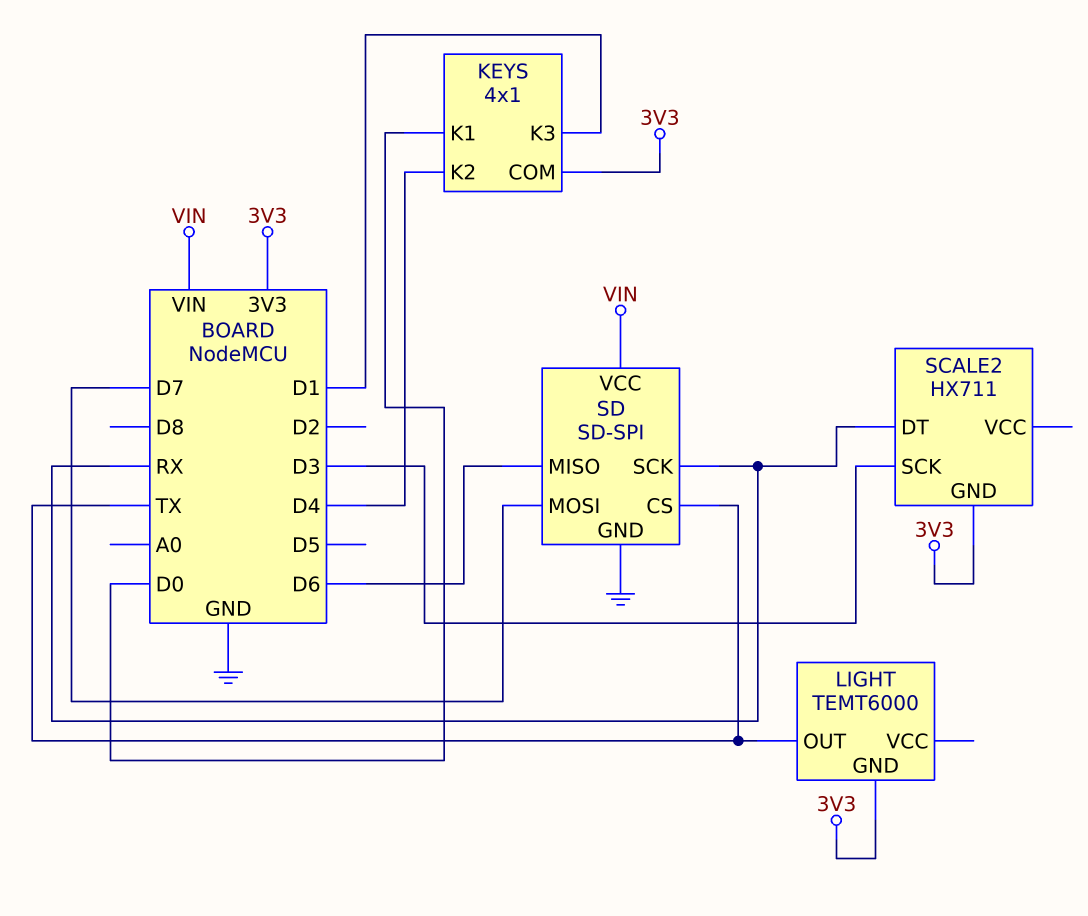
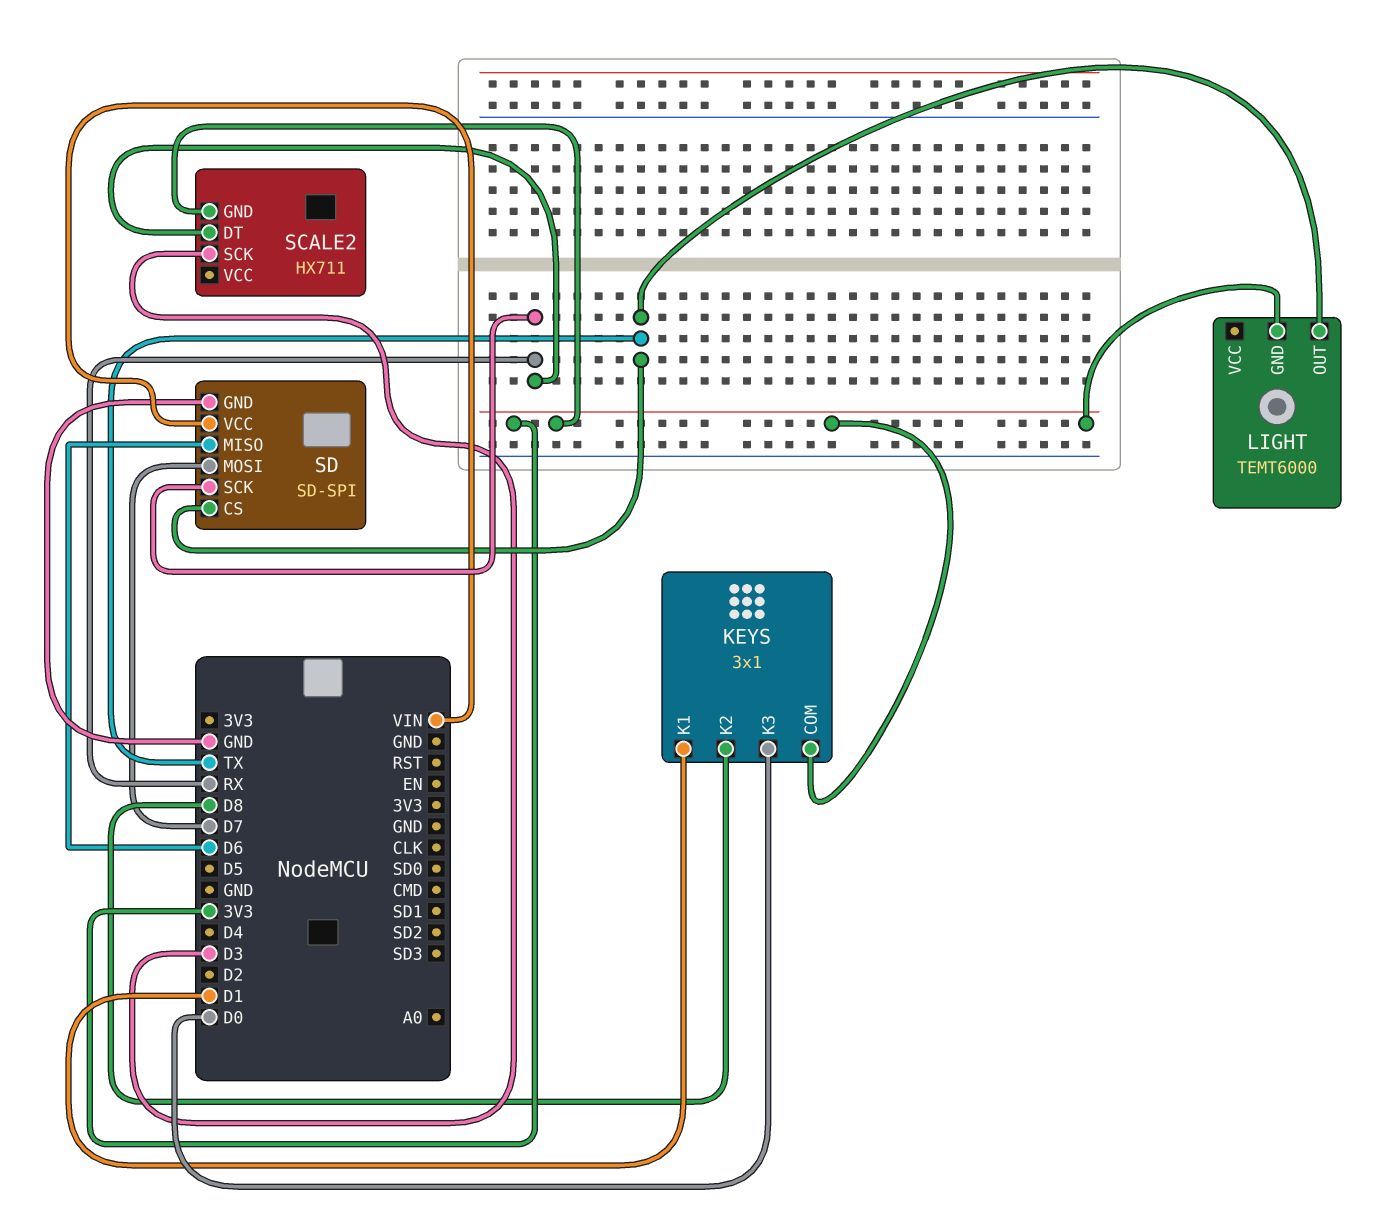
KEYS: 4x1 -> 3x1
KEYS pin K1: D0 -> D1
KEYS pin K2: D4 -> D8
KEYS pin K3: D1 -> D0

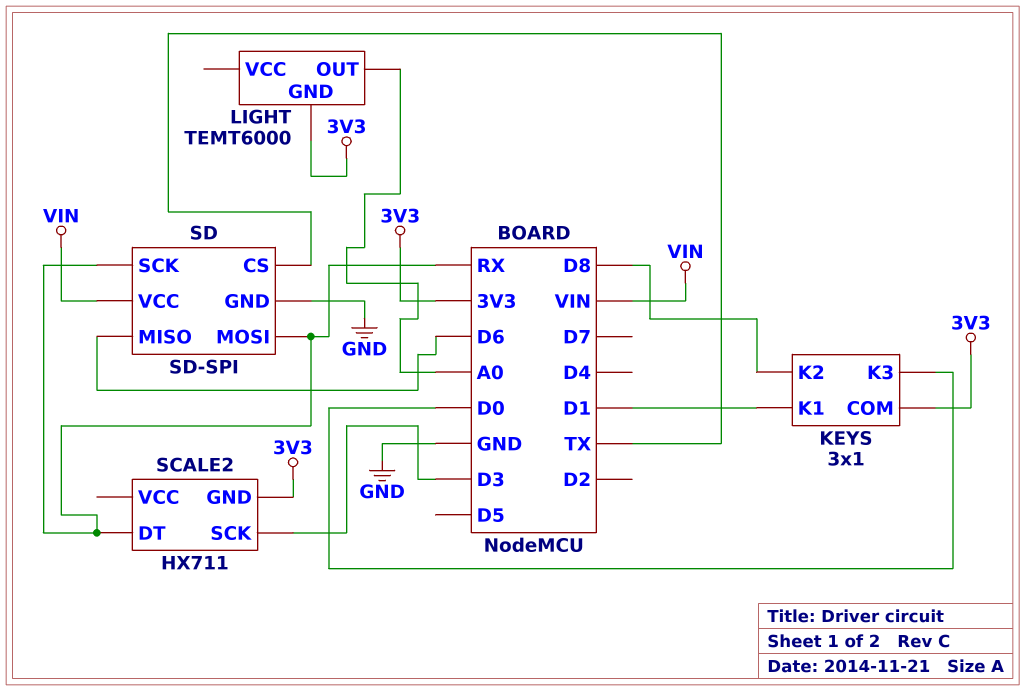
LIGHT pin OUT: TX -> A0
SD pin MOSI: D7 -> RX

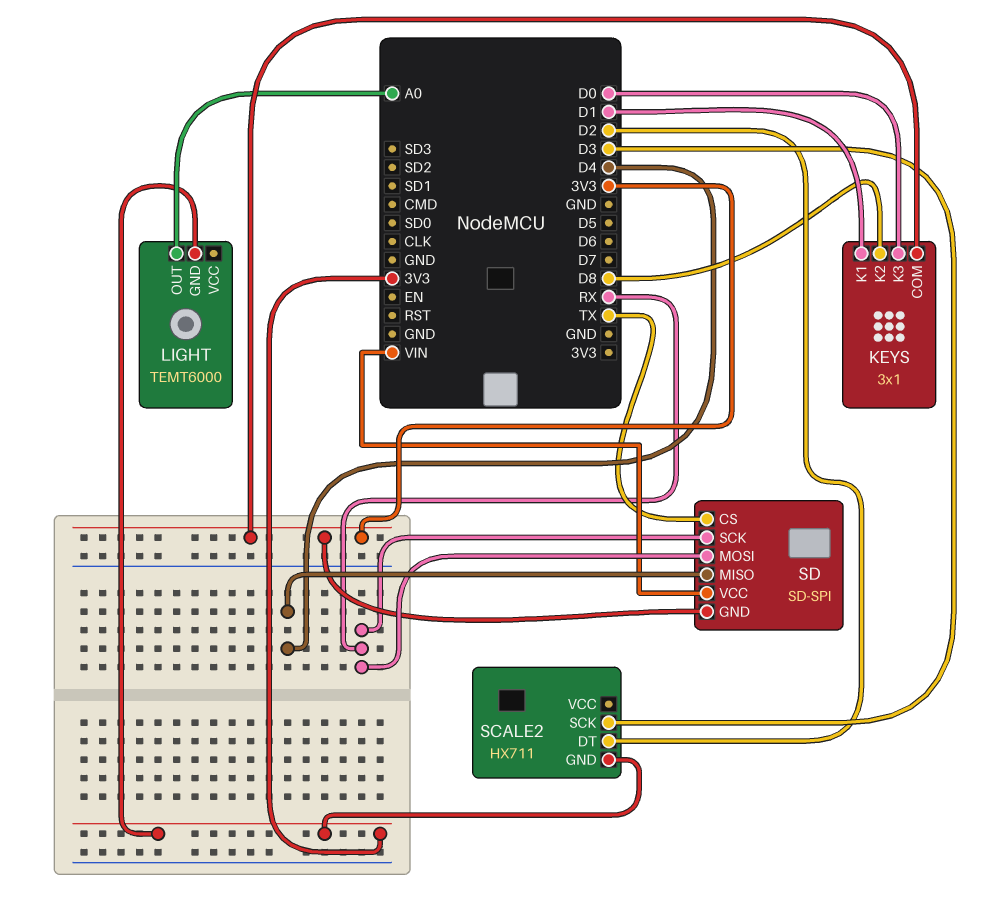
SCALE2 pin DT: RX -> D2
SD pin GND: GND -> 3V3
SD pin MISO: D6 -> D4

